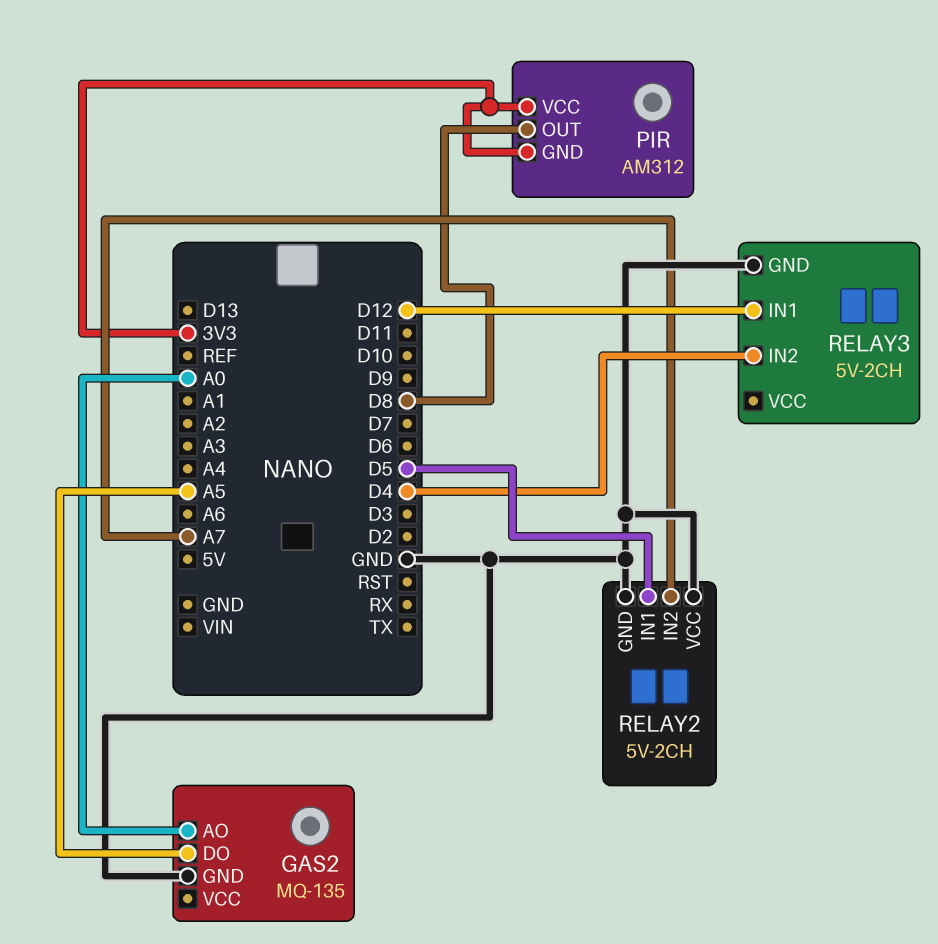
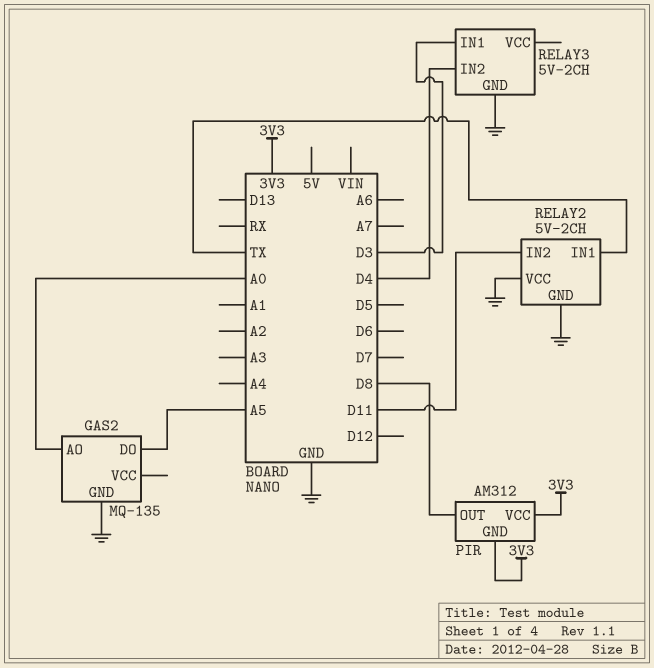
RELAY2 pin IN1: D5 -> TX
RELAY2 pin IN2: A7 -> D11
RELAY3 pin IN1: D12 -> D3

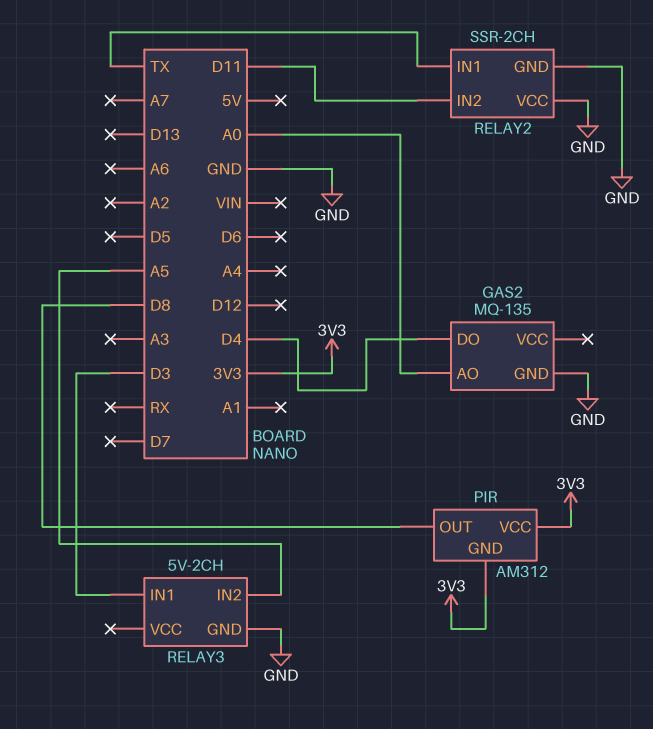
GAS2 pin DO: A5 -> D4
RELAY2: 5V-2CH -> SSR-2CH
RELAY3 pin IN2: D4 -> A5

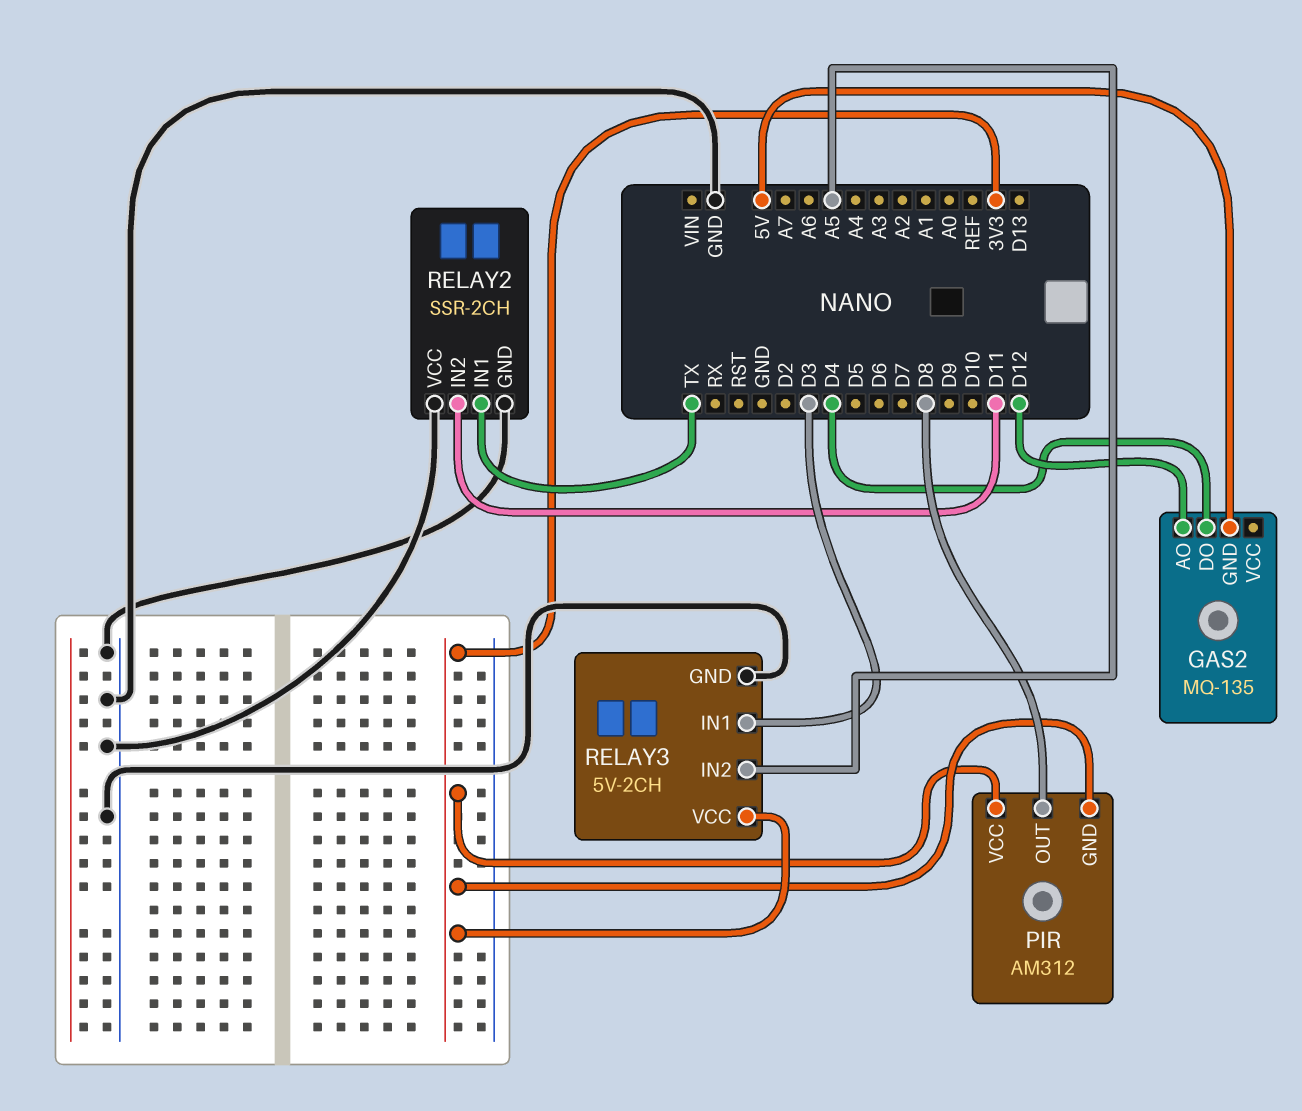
GAS2 pin AO: A0 -> D12
GAS2 pin GND: GND -> 5V
RELAY3 pin VCC: none -> 3V3

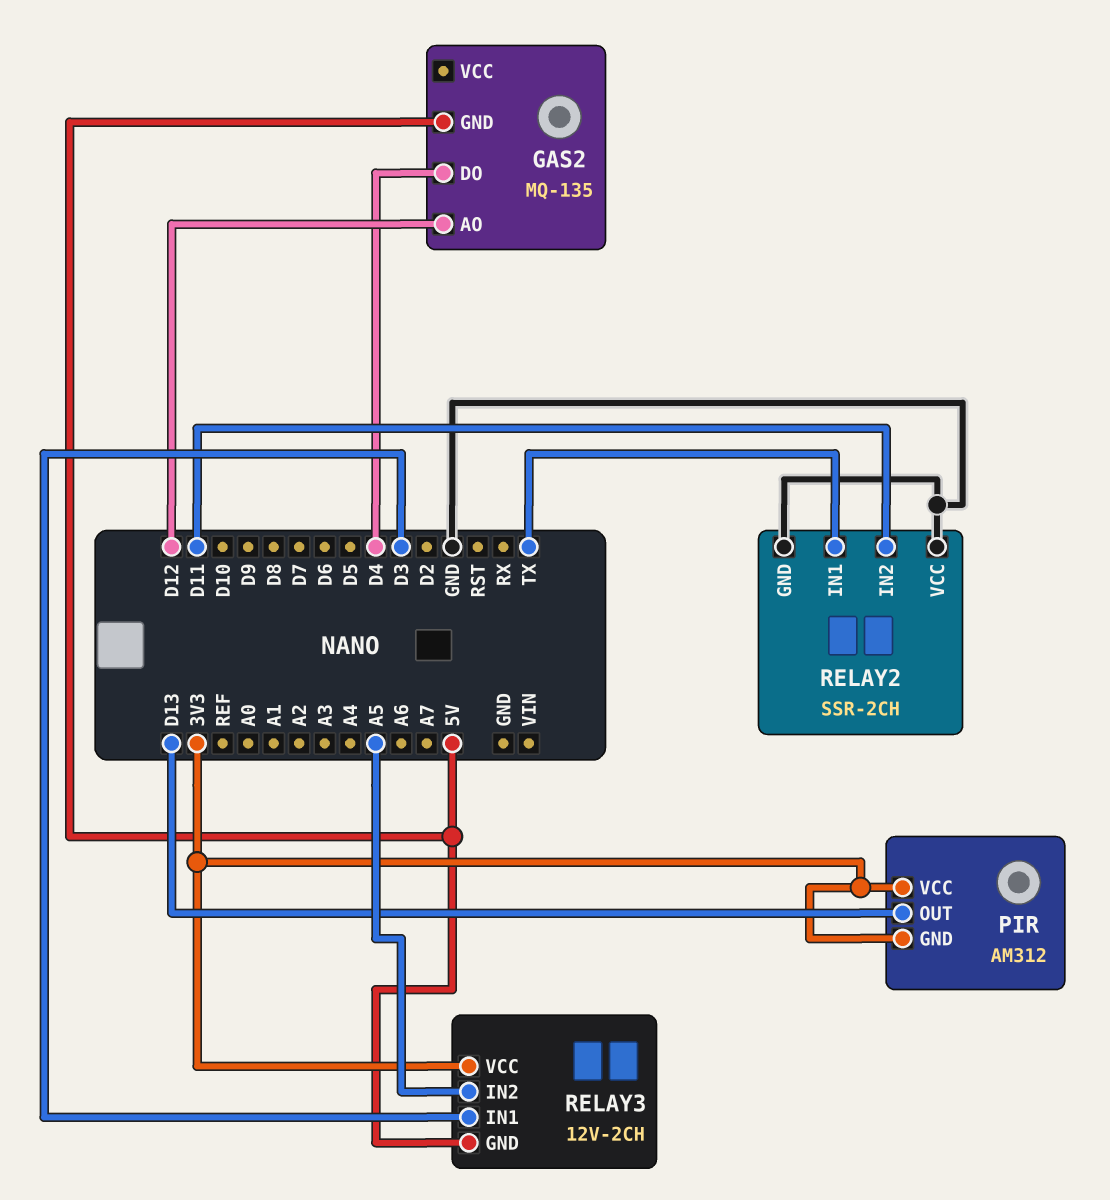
PIR pin OUT: D8 -> D13
RELAY3: 5V-2CH -> 12V-2CH
RELAY3 pin GND: GND -> 5V

